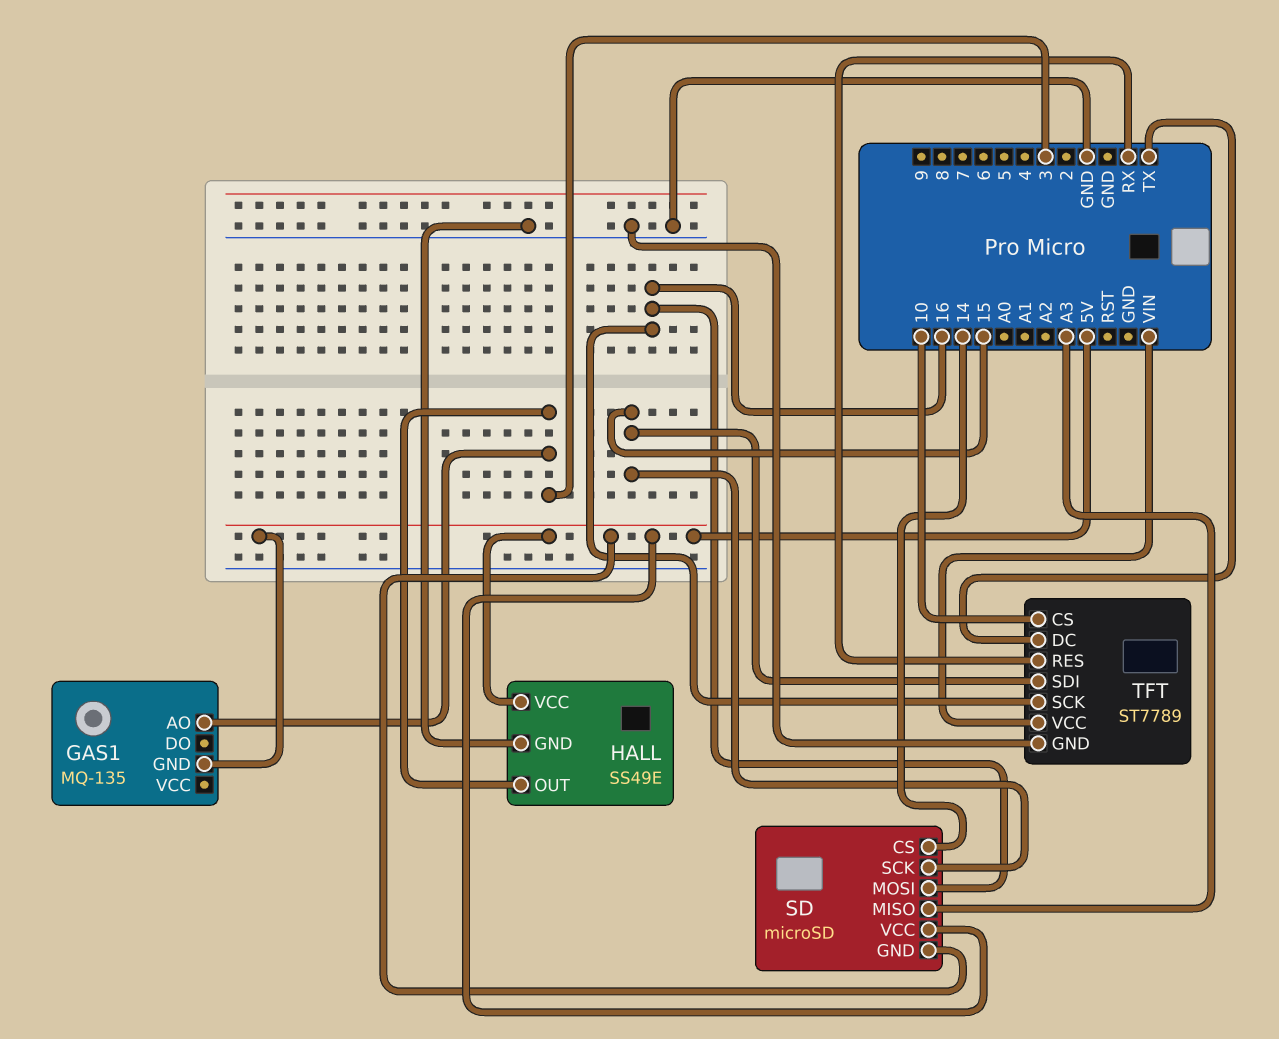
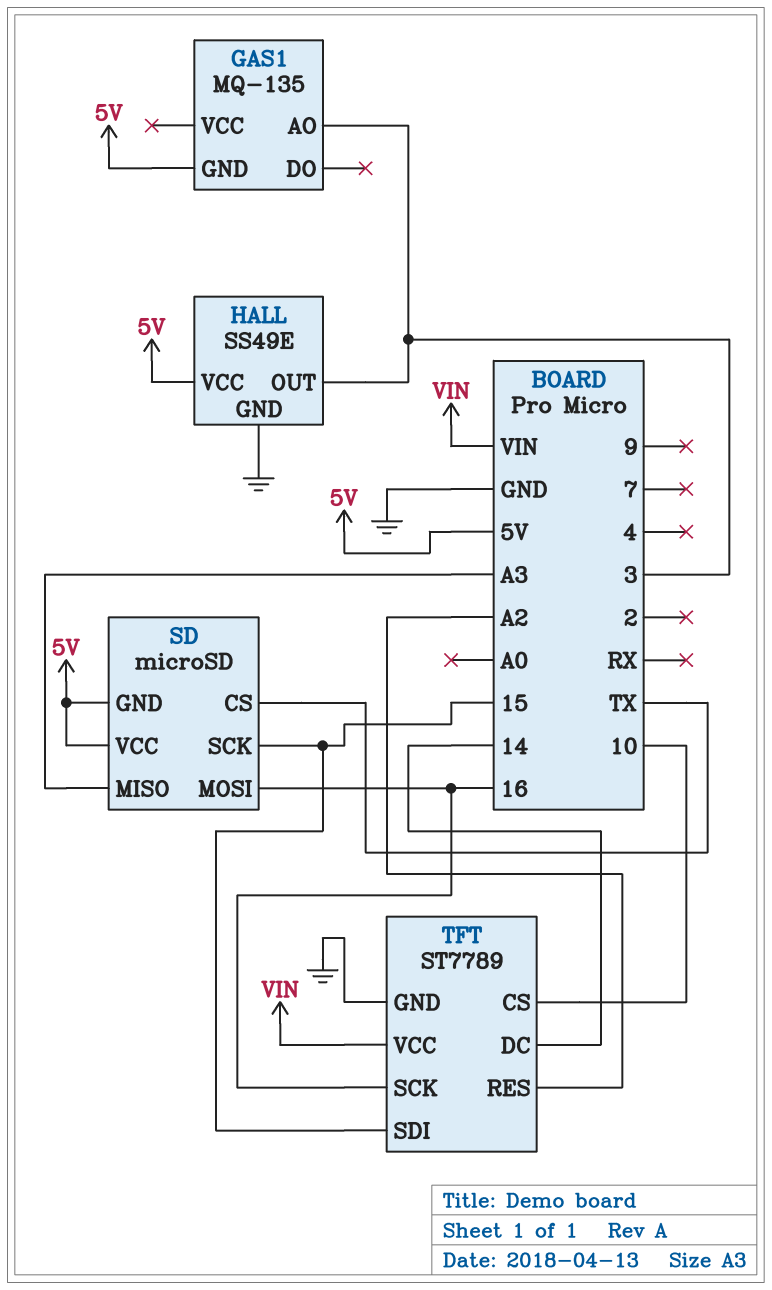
SD pin CS: 14 -> TX
TFT pin DC: TX -> 14
TFT pin RES: RX -> A2

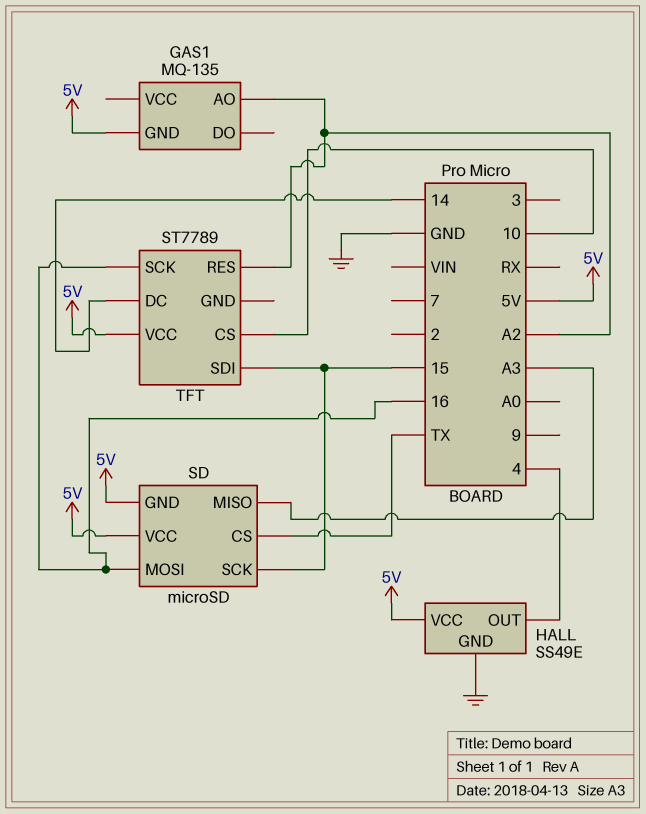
GAS1 pin AO: 3 -> A2
HALL pin OUT: 3 -> 4
TFT pin GND: GND -> none
TFT pin VCC: VIN -> 5V

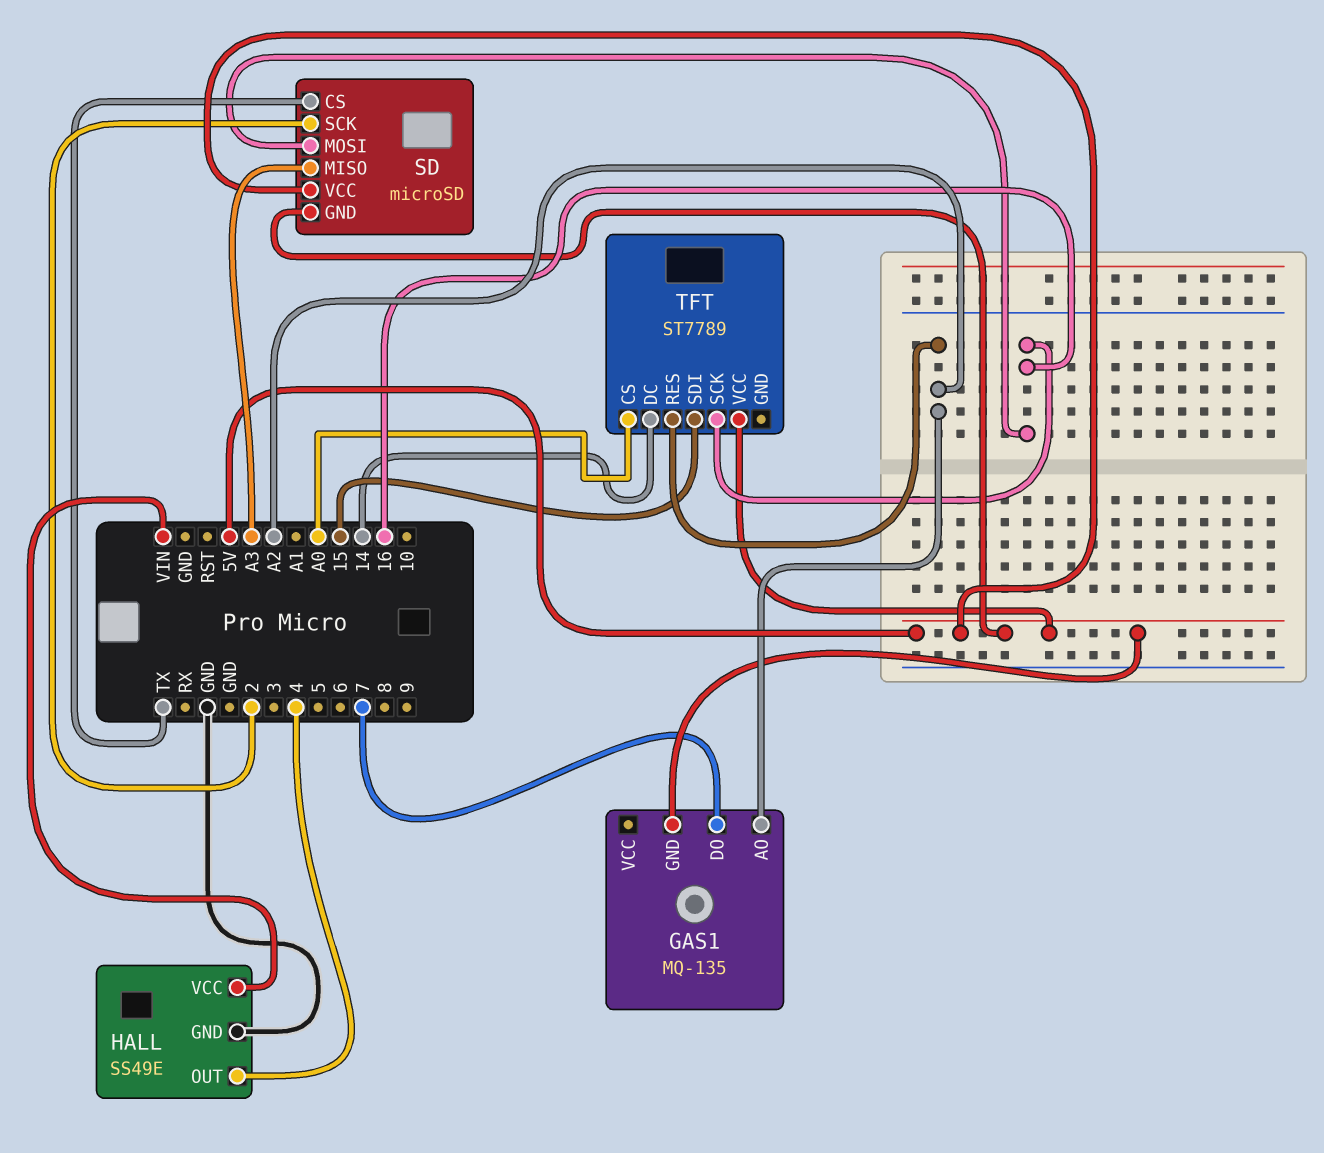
GAS1 pin DO: none -> 7
HALL pin VCC: 5V -> VIN
SD pin SCK: 15 -> 2
TFT pin CS: 10 -> A0

